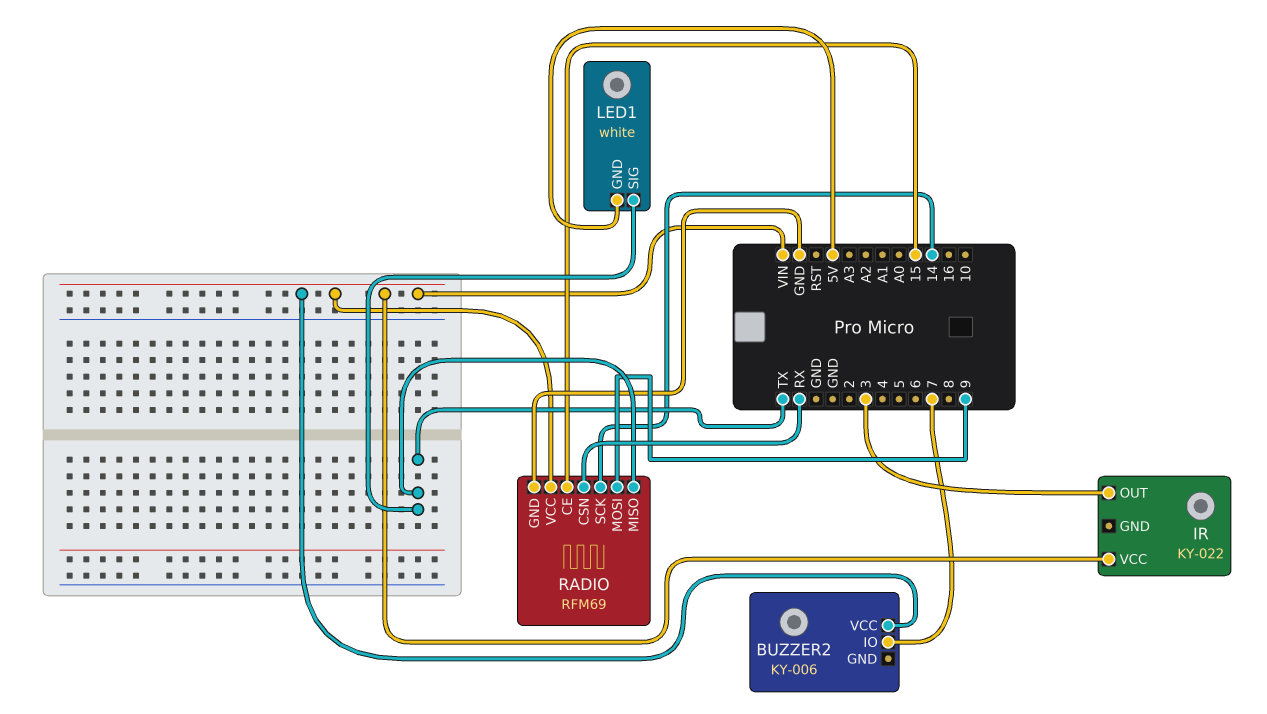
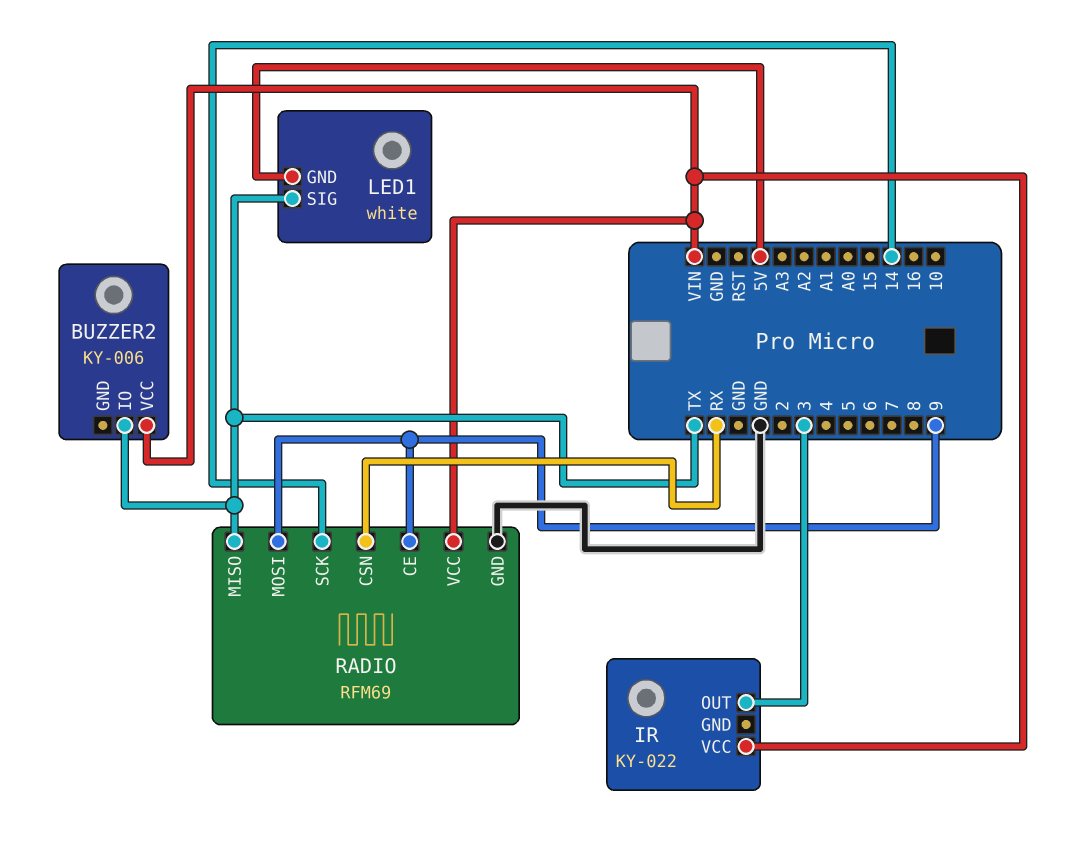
BUZZER2 pin IO: 7 -> TX
RADIO pin CE: 15 -> 9

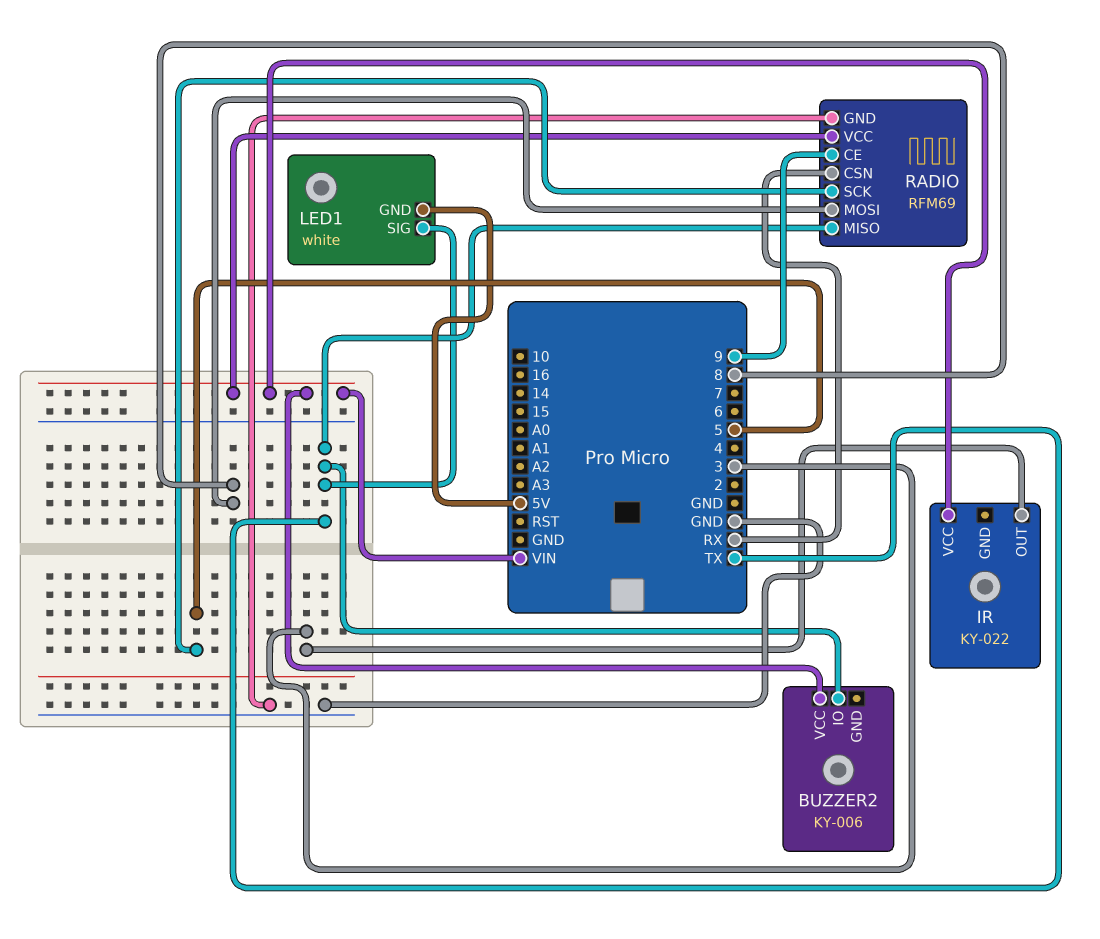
RADIO pin MOSI: 9 -> 8
RADIO pin SCK: 14 -> 5

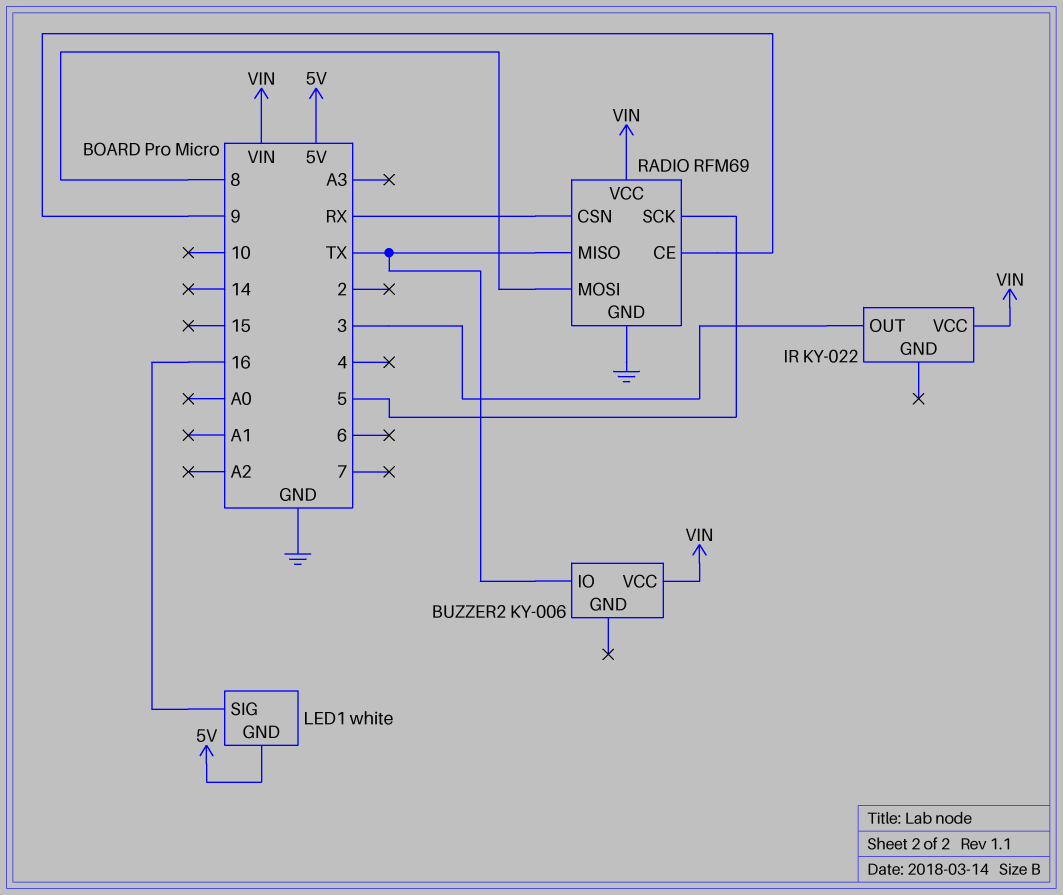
LED1 pin SIG: TX -> 16

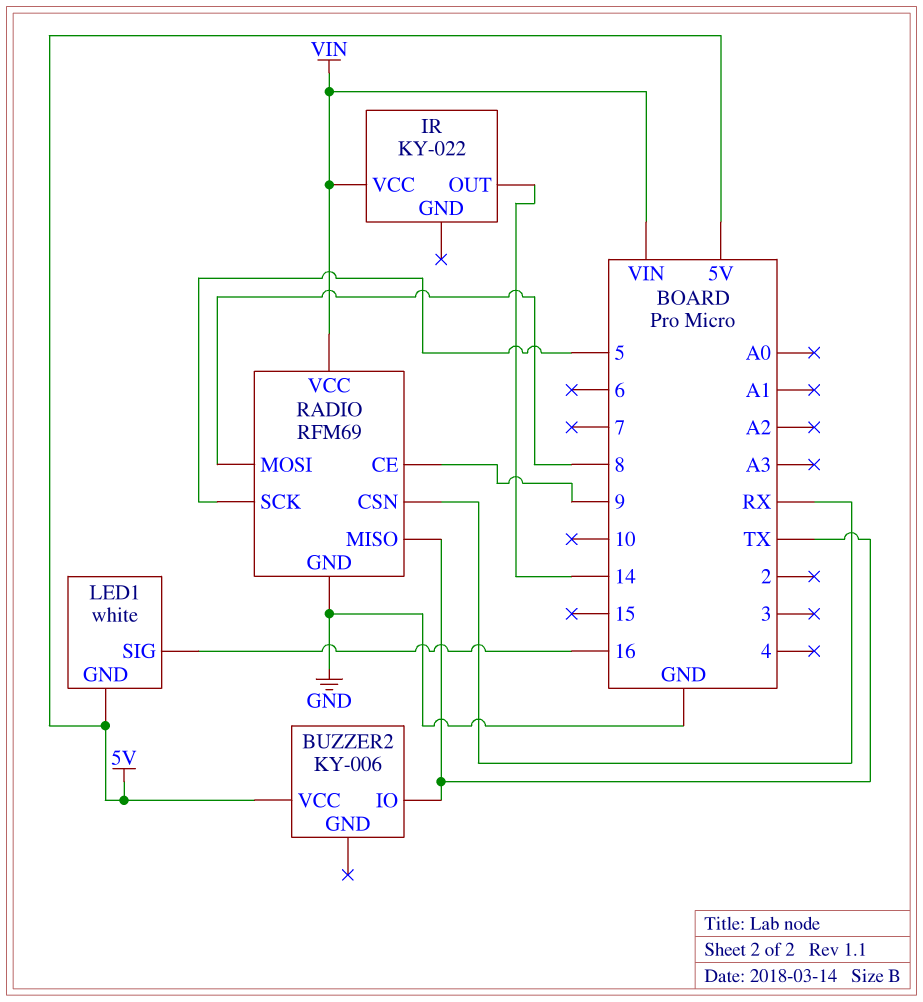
BUZZER2 pin VCC: VIN -> 5V
IR pin OUT: 3 -> 14

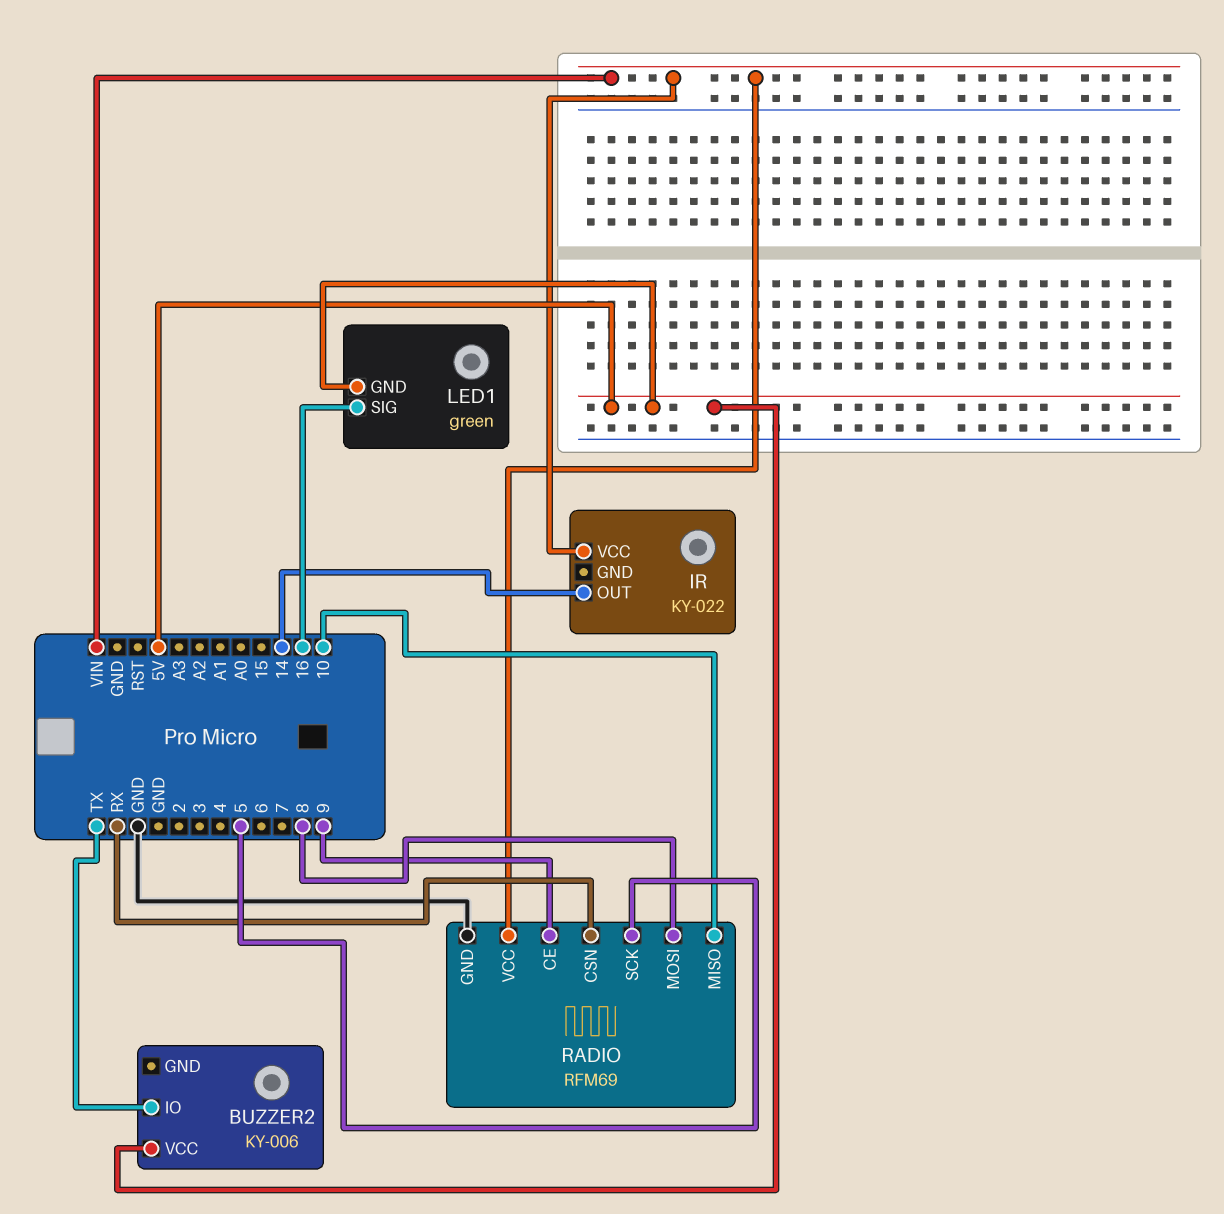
LED1: white -> green
RADIO pin MISO: TX -> 10

